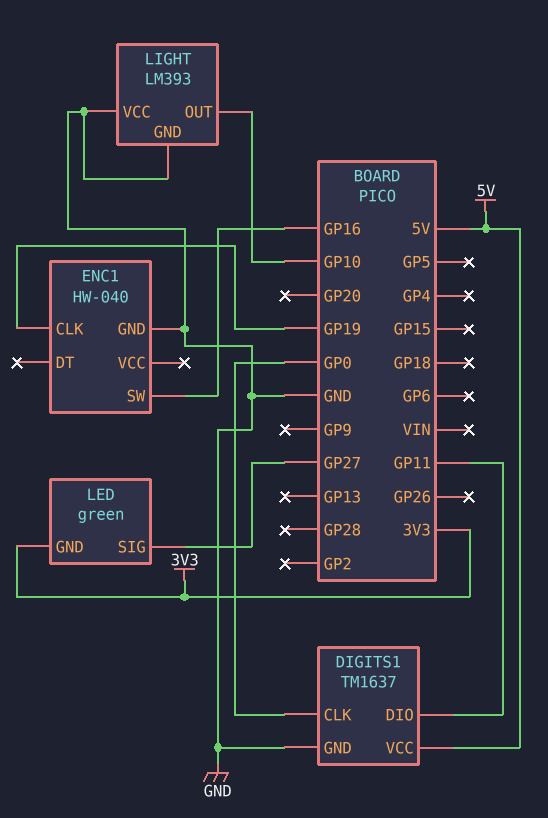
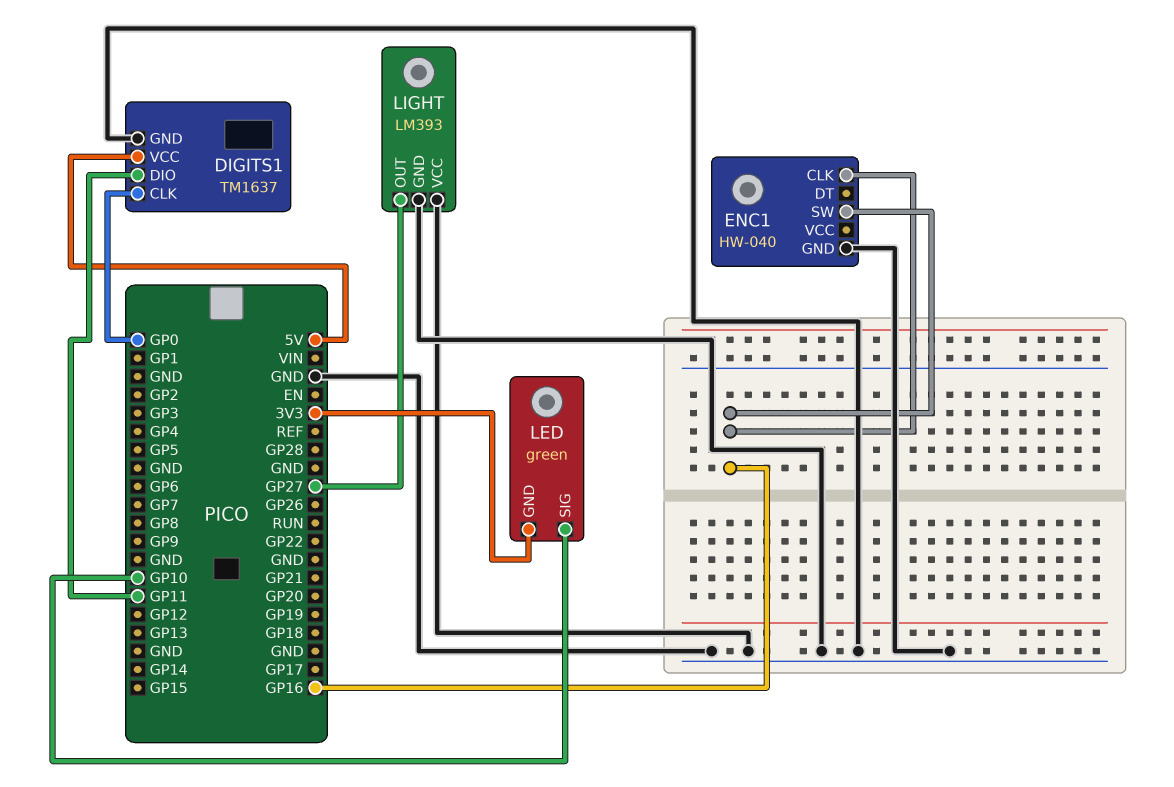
ENC1 pin CLK: GP19 -> GP16
LED pin SIG: GP27 -> GP10
LIGHT pin OUT: GP10 -> GP27

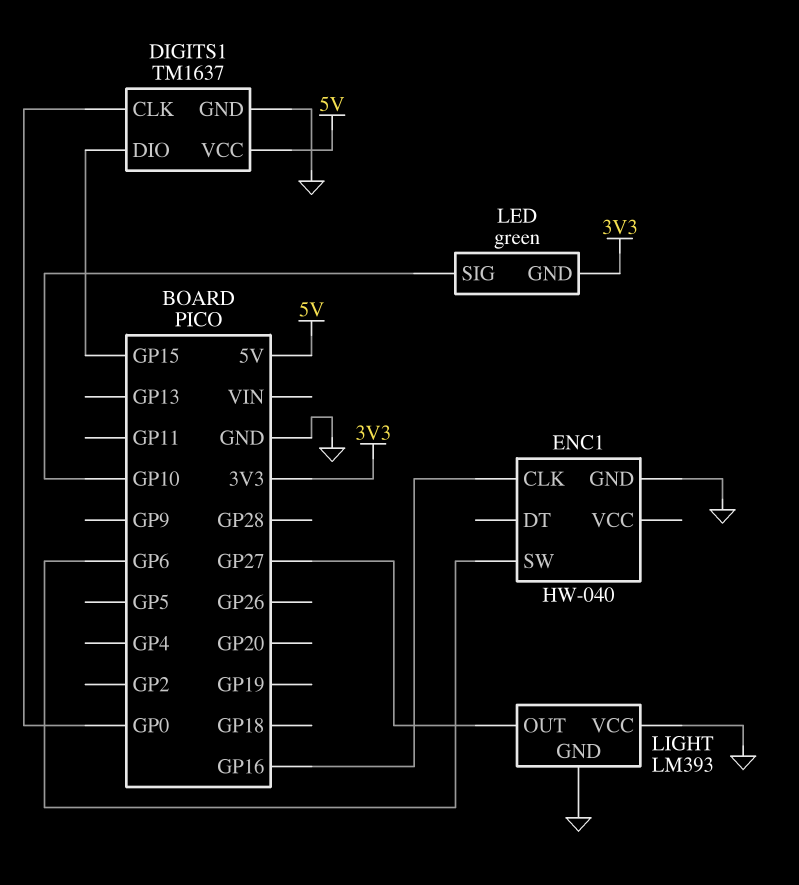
DIGITS1 pin DIO: GP11 -> GP15
ENC1 pin SW: GP16 -> GP6

